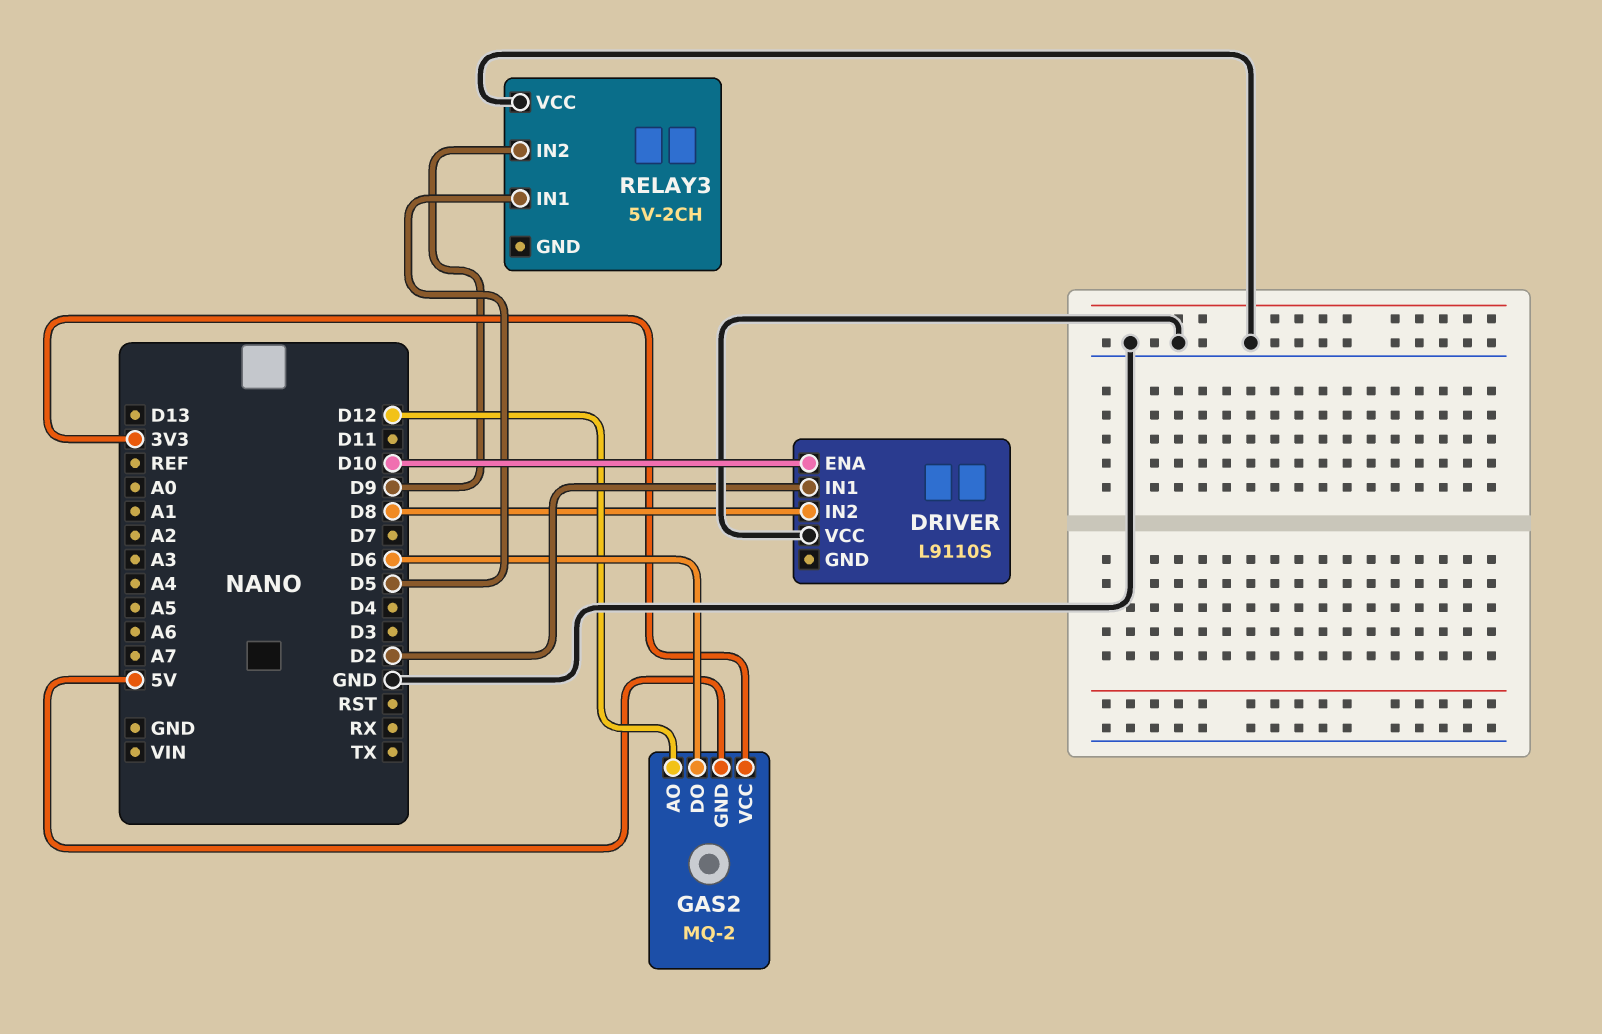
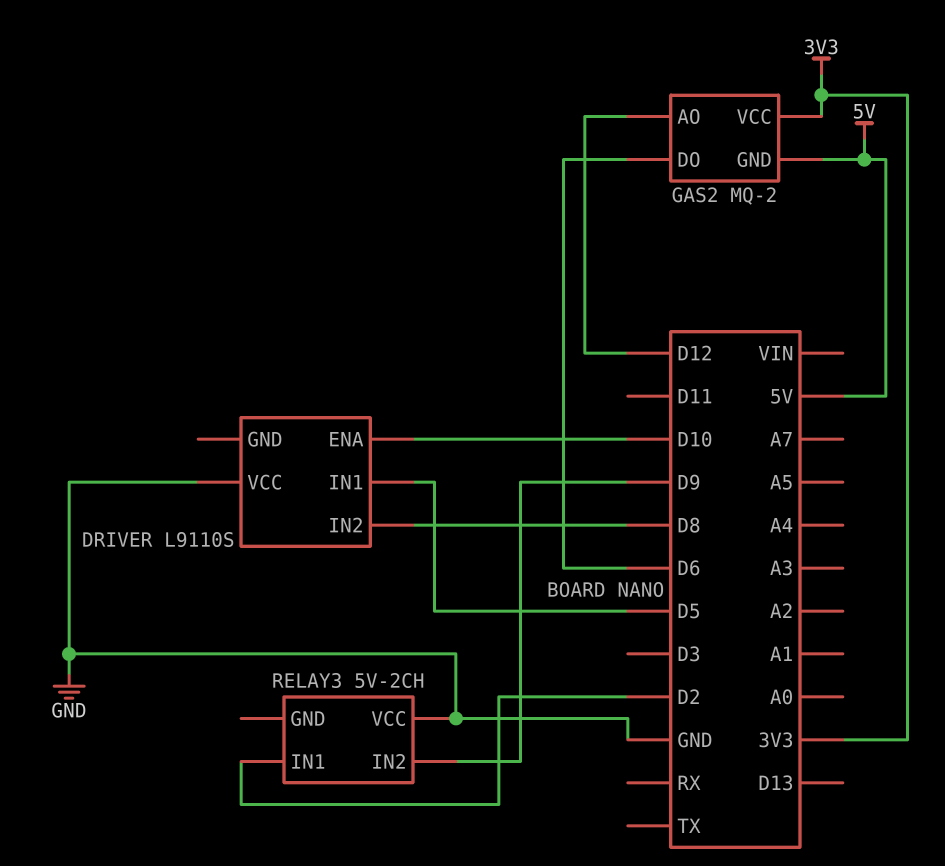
DRIVER pin IN1: D2 -> D5
RELAY3 pin IN1: D5 -> D2

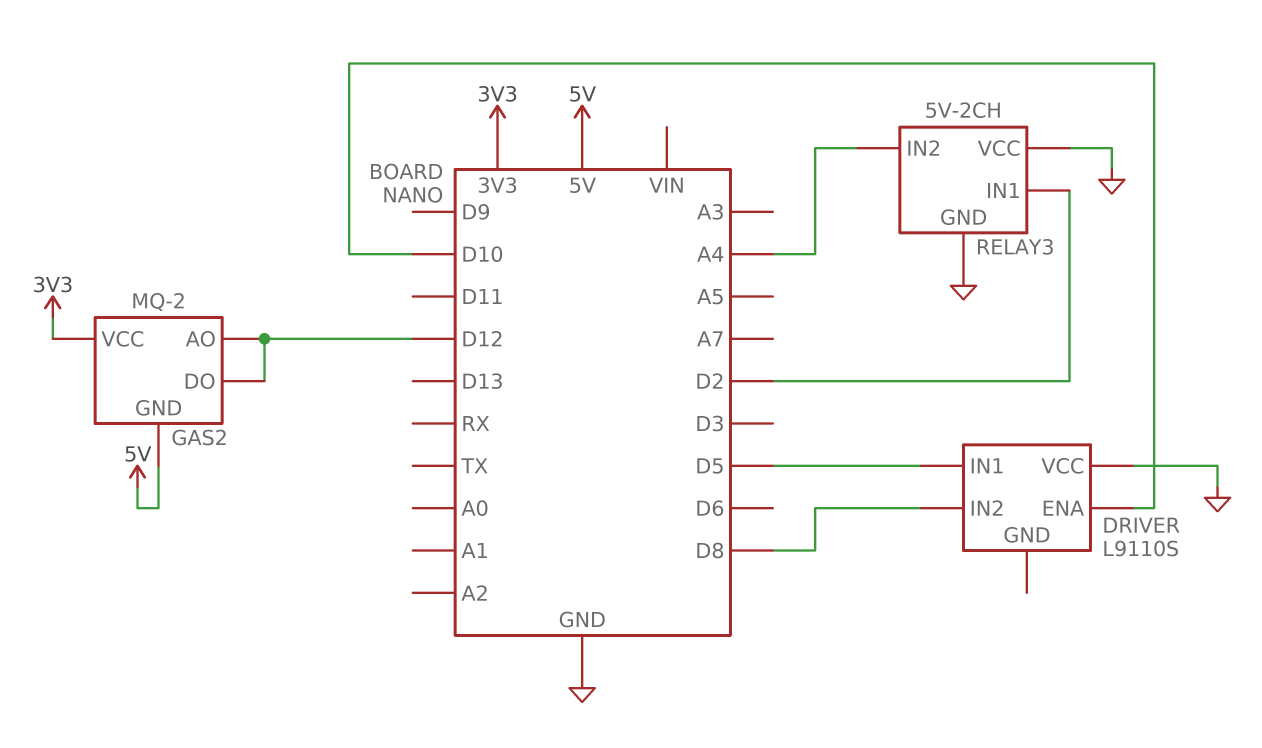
GAS2 pin DO: D6 -> D12
RELAY3 pin GND: none -> GND
RELAY3 pin IN2: D9 -> A4

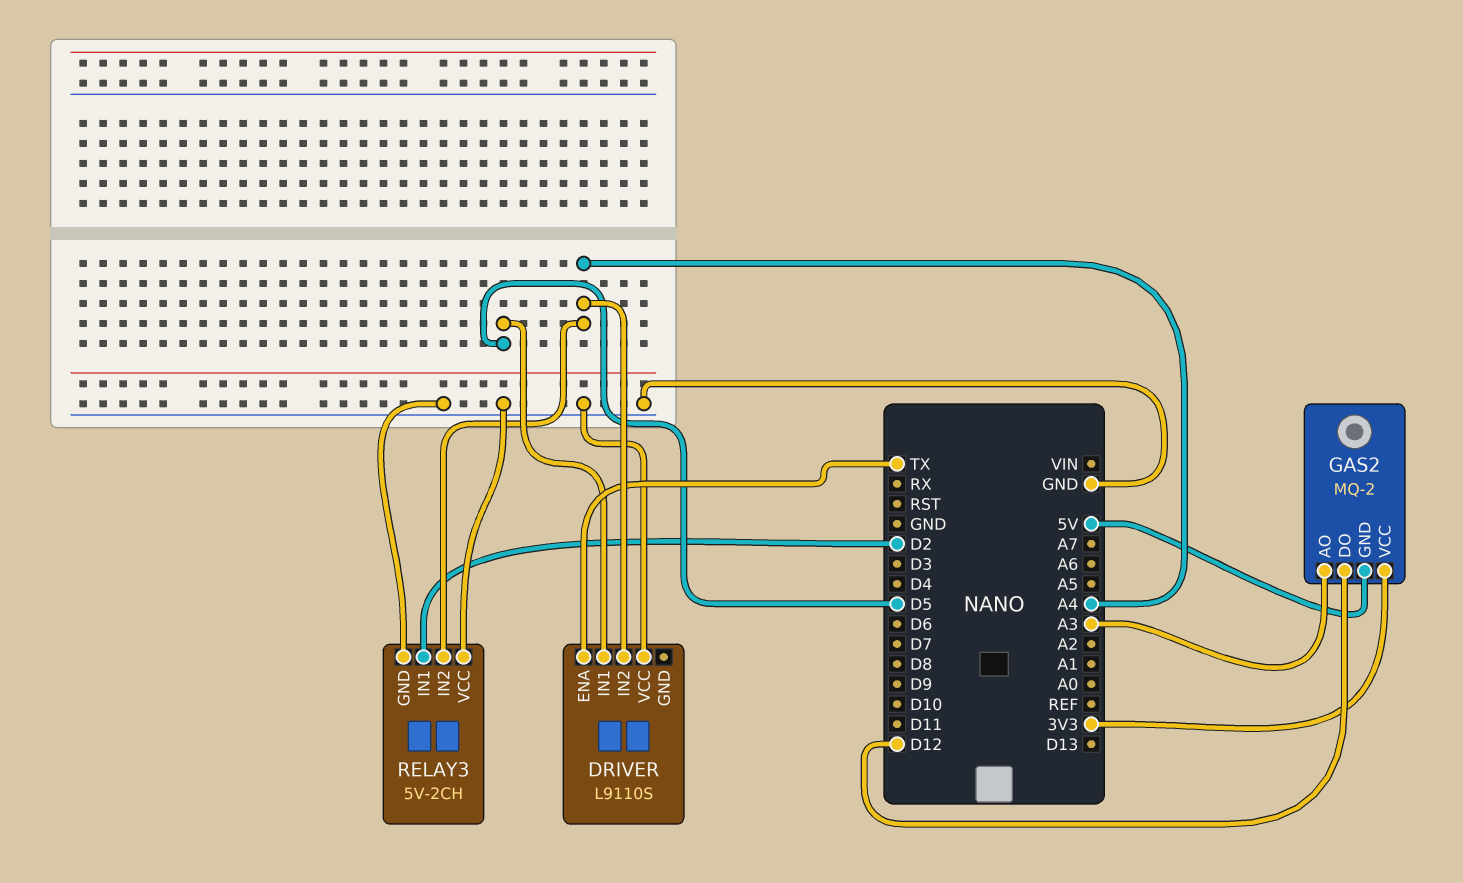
DRIVER pin ENA: D10 -> TX
DRIVER pin IN2: D8 -> A4
GAS2 pin AO: D12 -> A3

